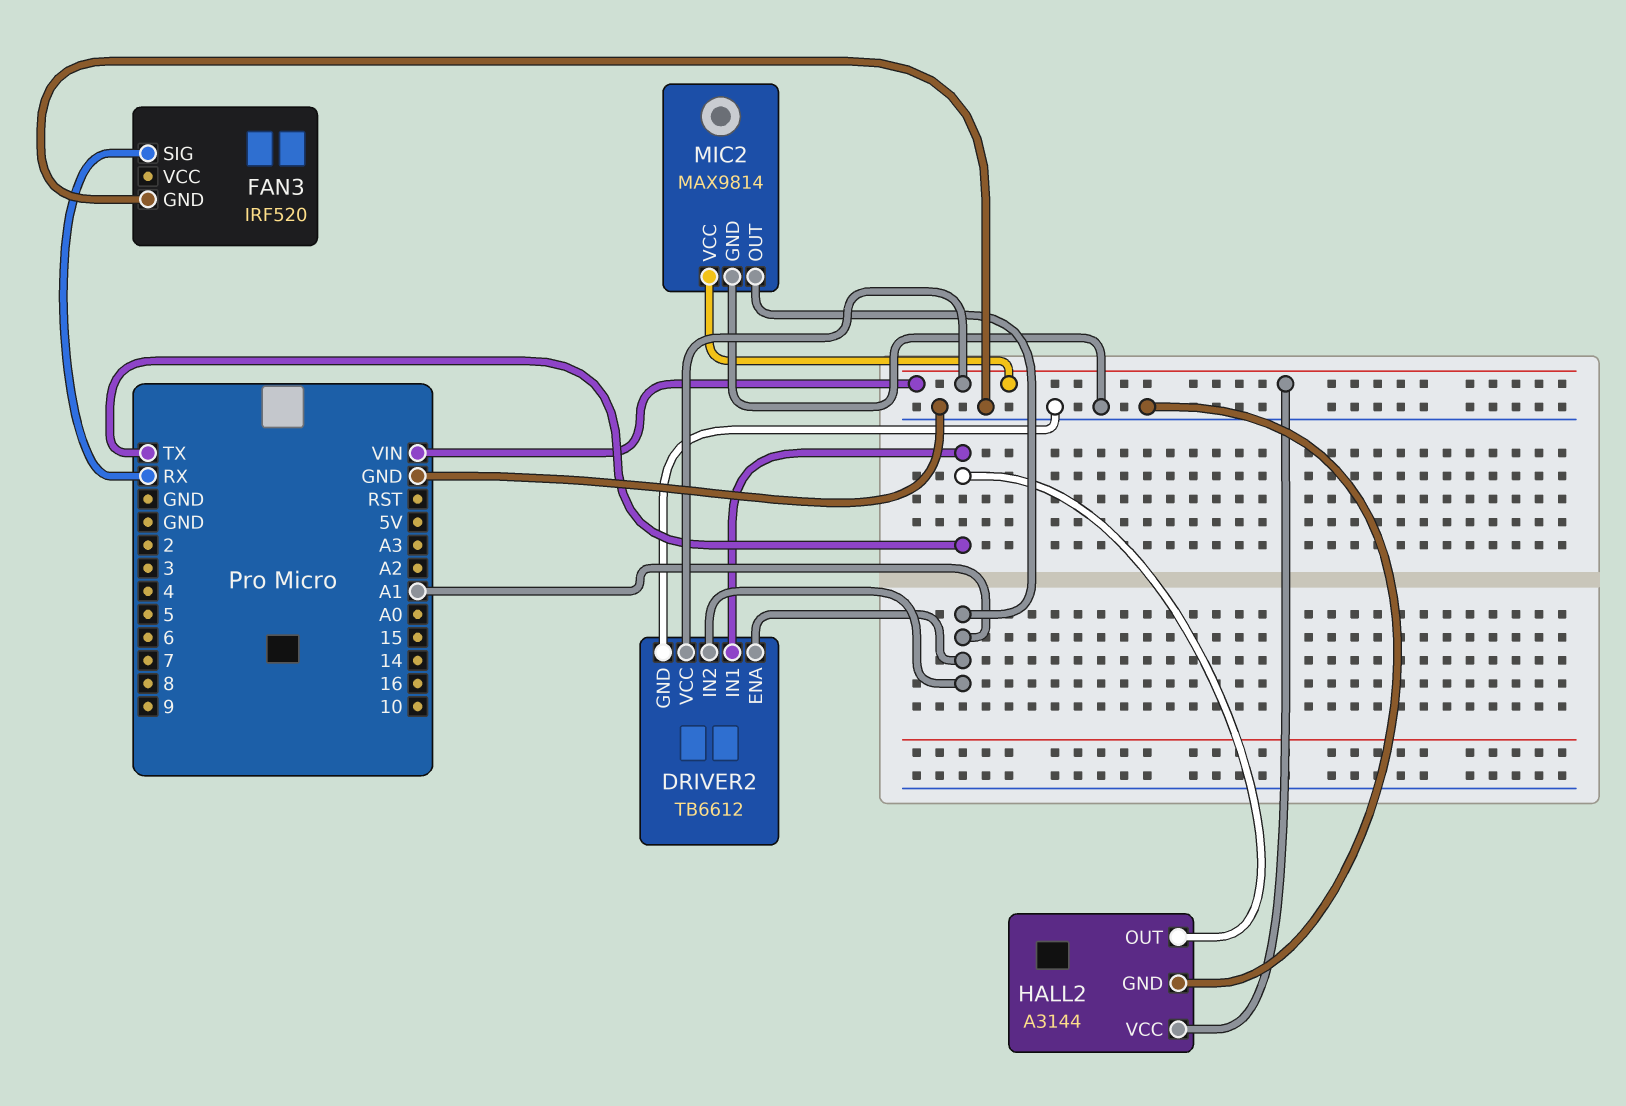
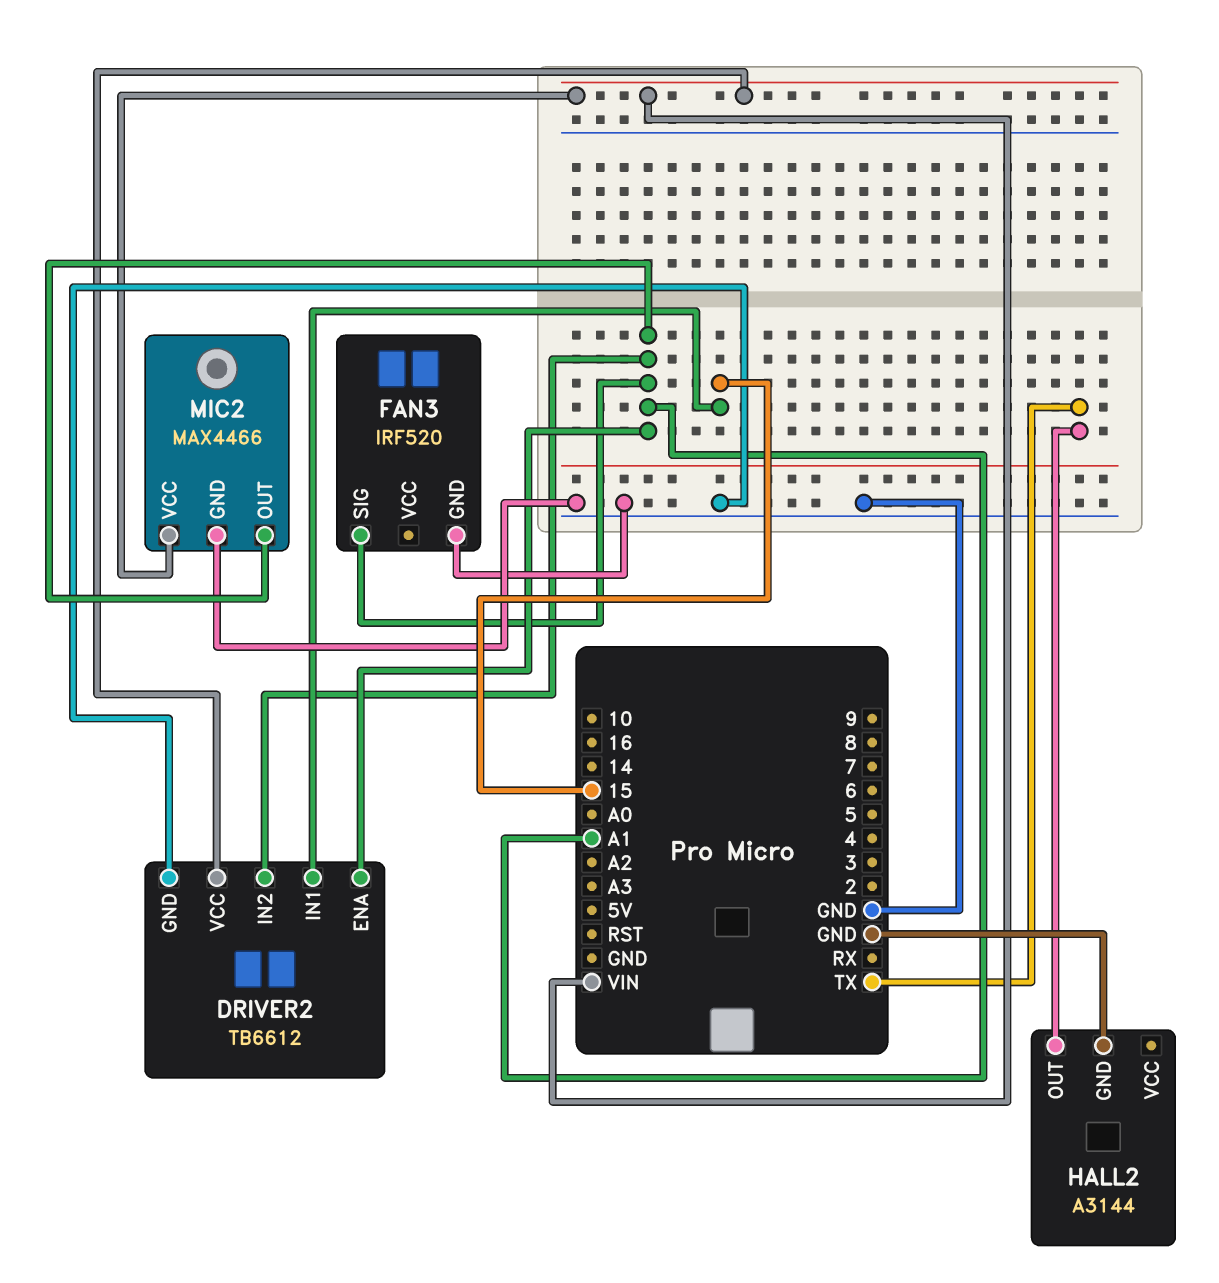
DRIVER2 pin IN1: TX -> 15
FAN3 pin SIG: RX -> A1
HALL2 pin VCC: VIN -> none
MIC2: MAX9814 -> MAX4466

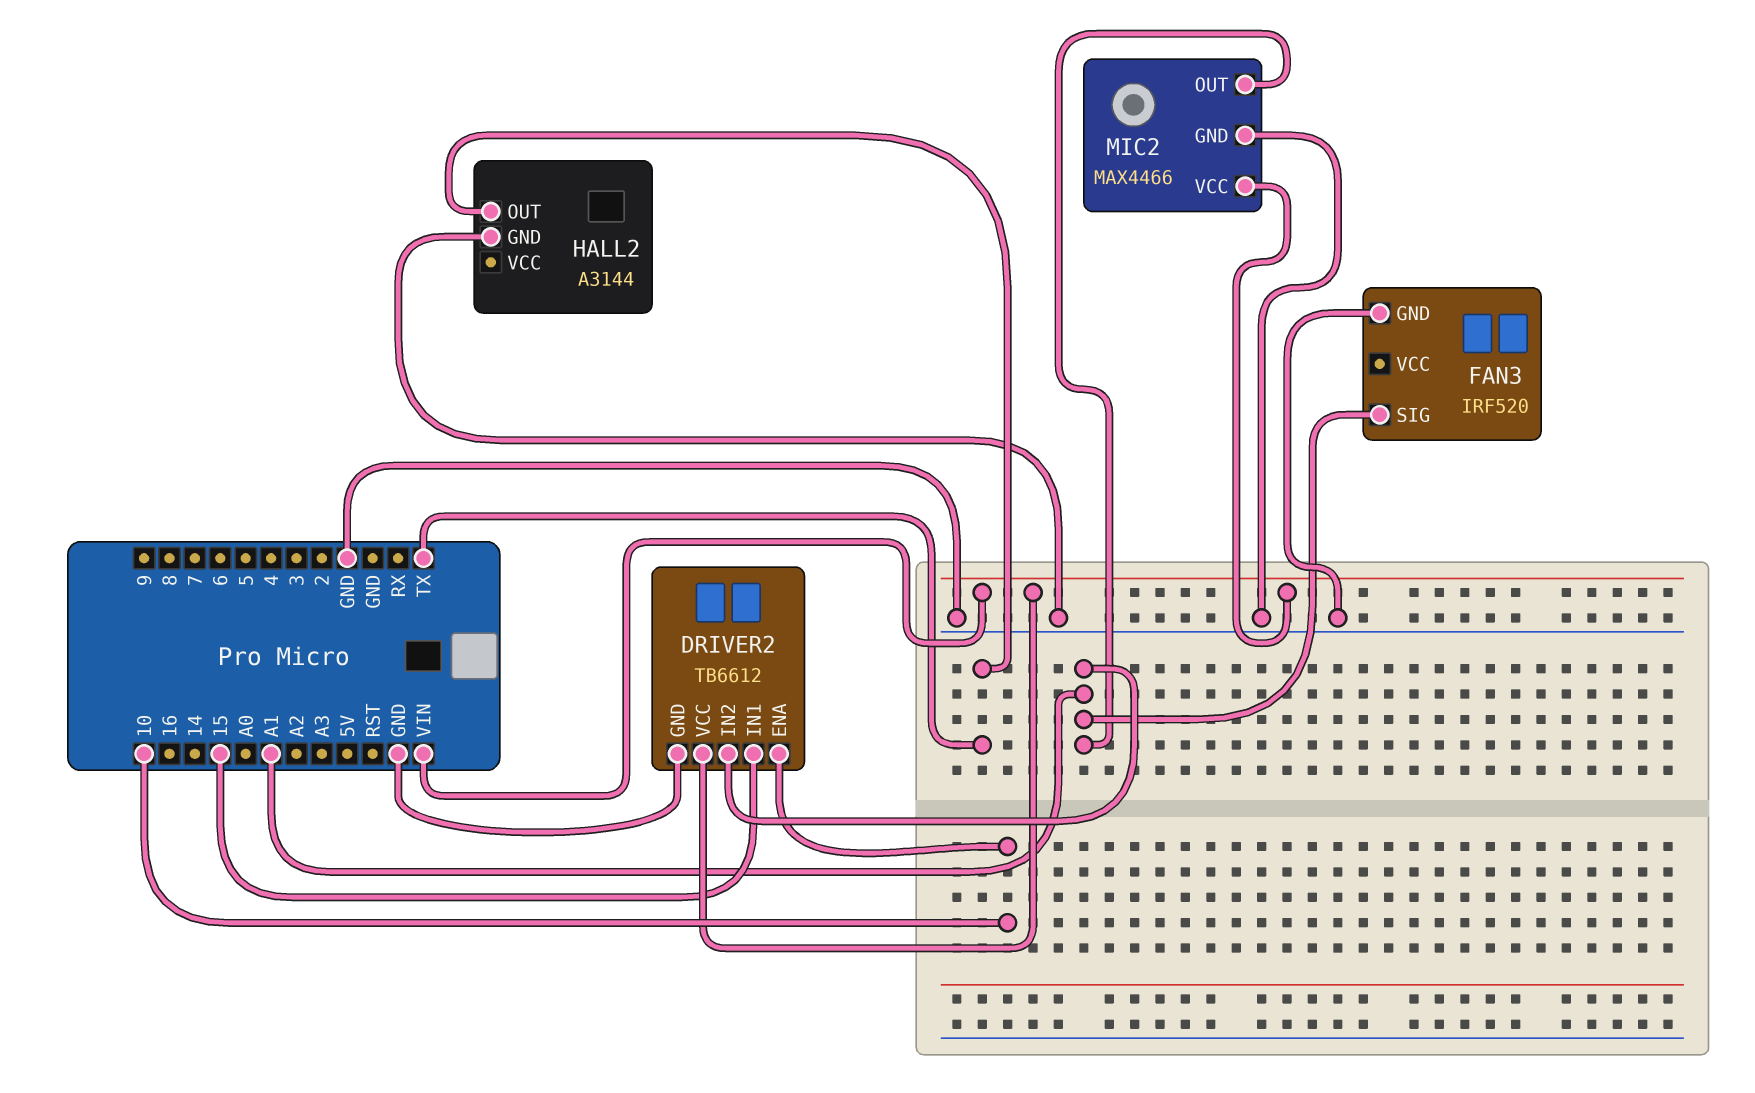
DRIVER2 pin ENA: A1 -> 10

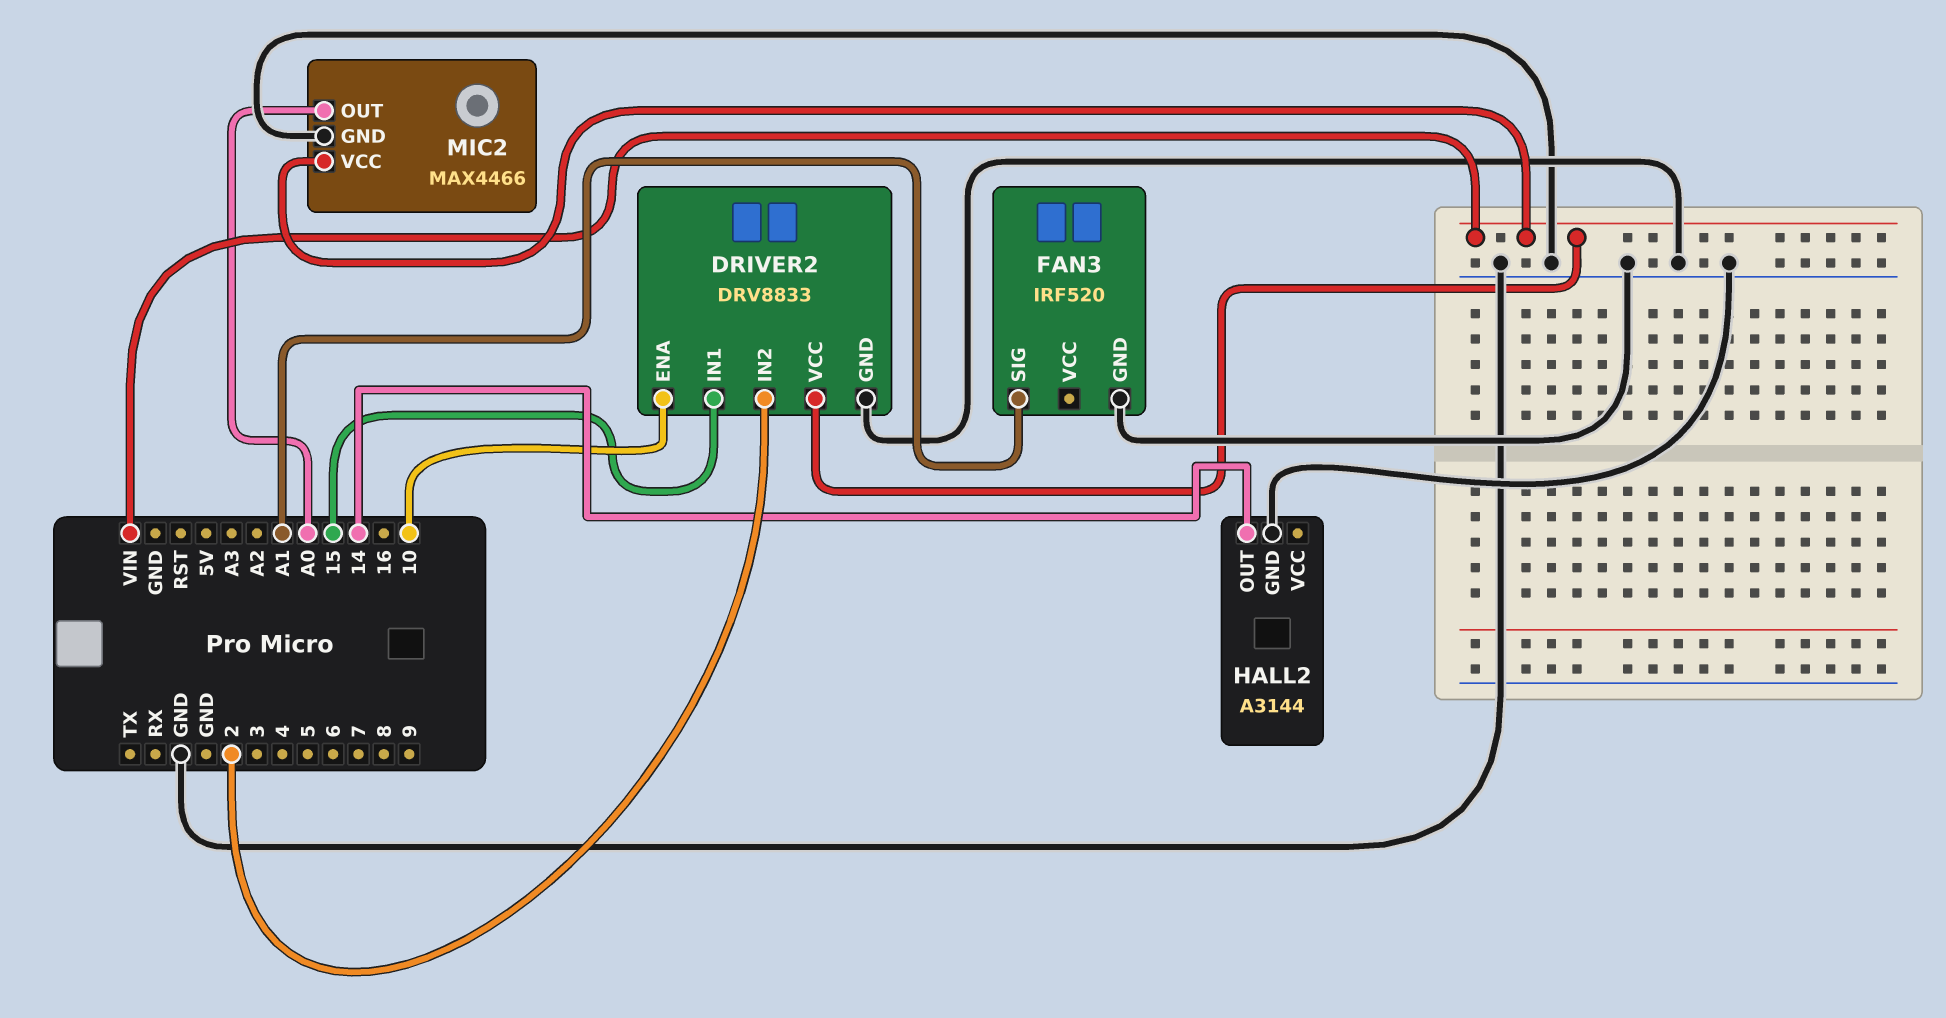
DRIVER2: TB6612 -> DRV8833
DRIVER2 pin IN2: A1 -> 2
HALL2 pin OUT: TX -> 14
MIC2 pin OUT: A1 -> A0

